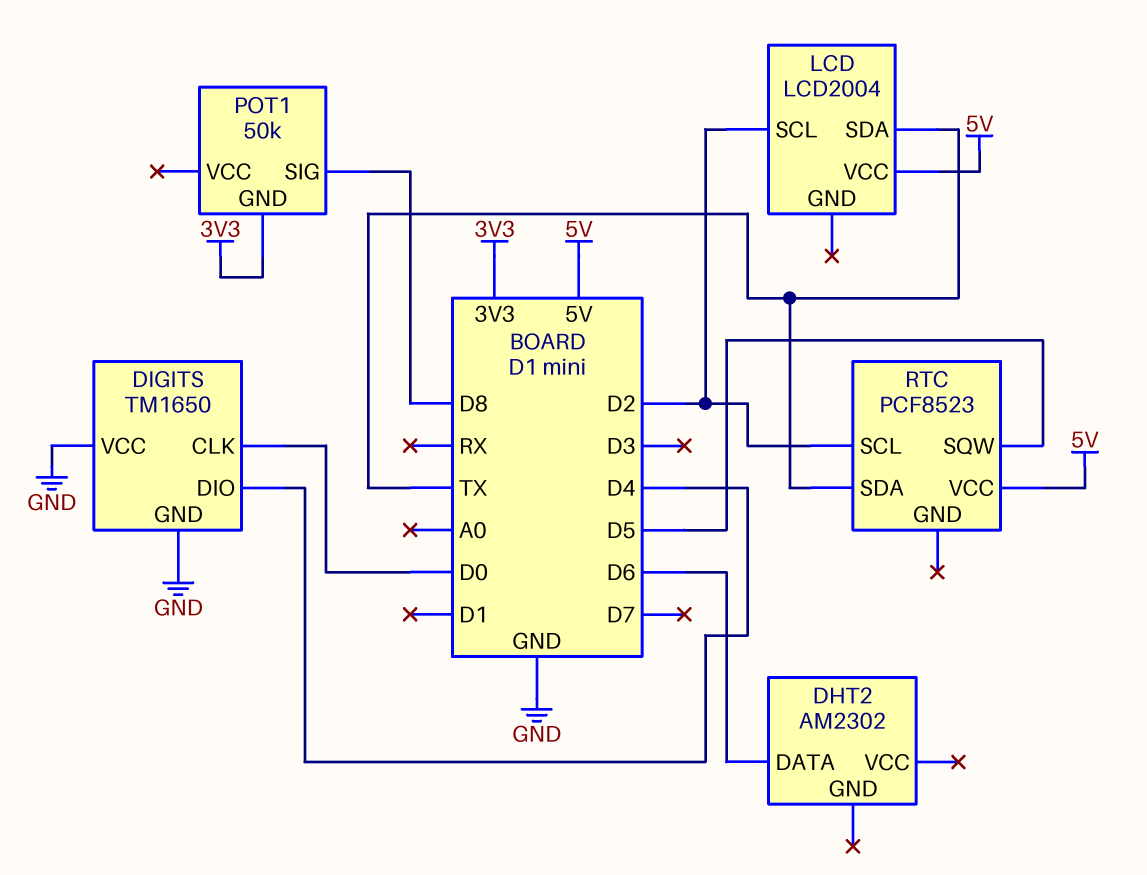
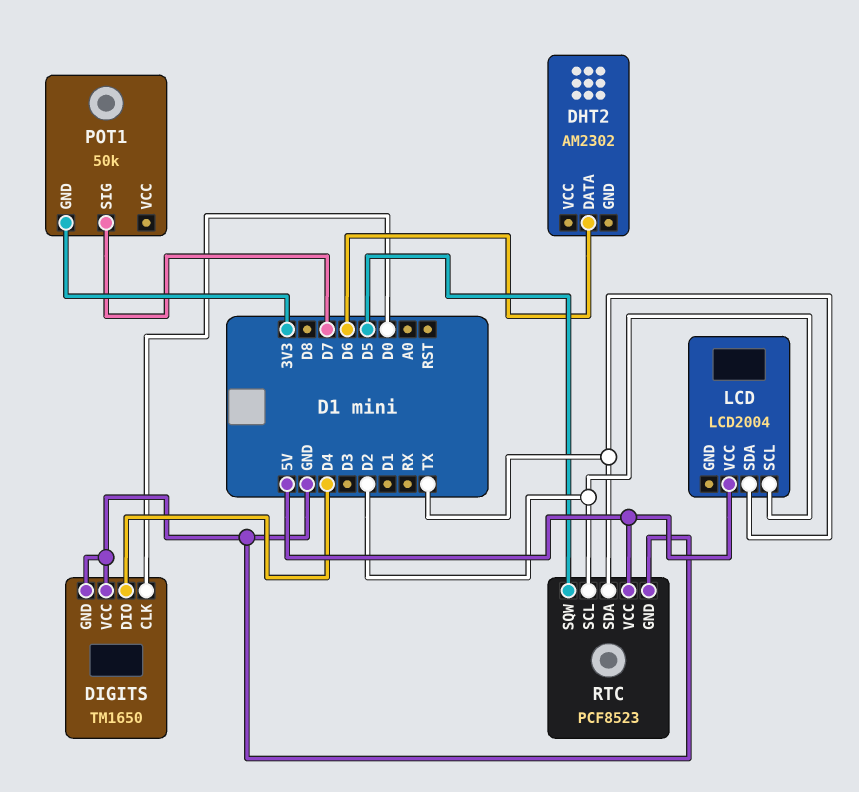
POT1 pin SIG: D8 -> D7
RTC pin GND: none -> GND

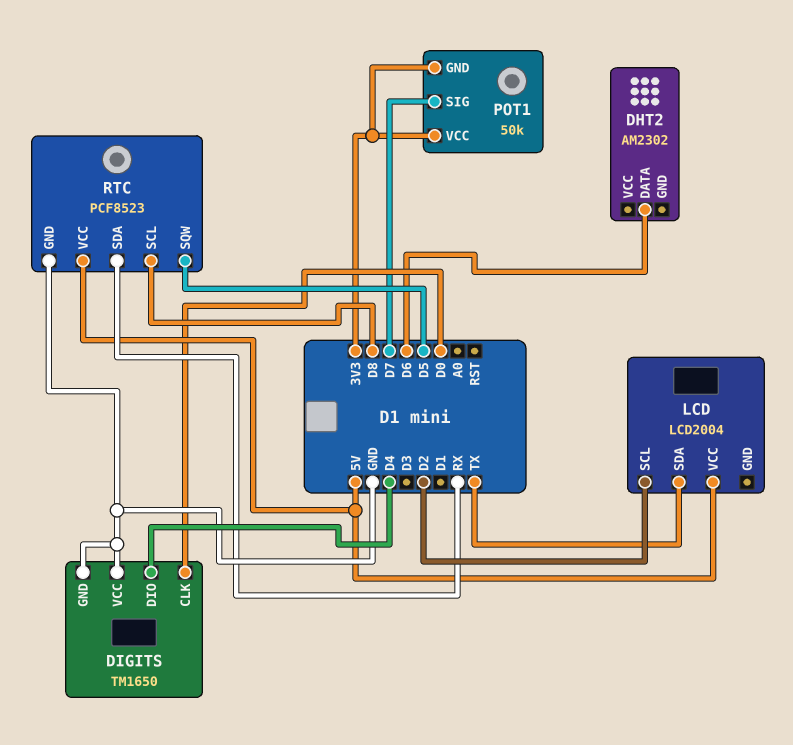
POT1 pin VCC: none -> 3V3
RTC pin SCL: D2 -> D8
RTC pin SDA: TX -> RX

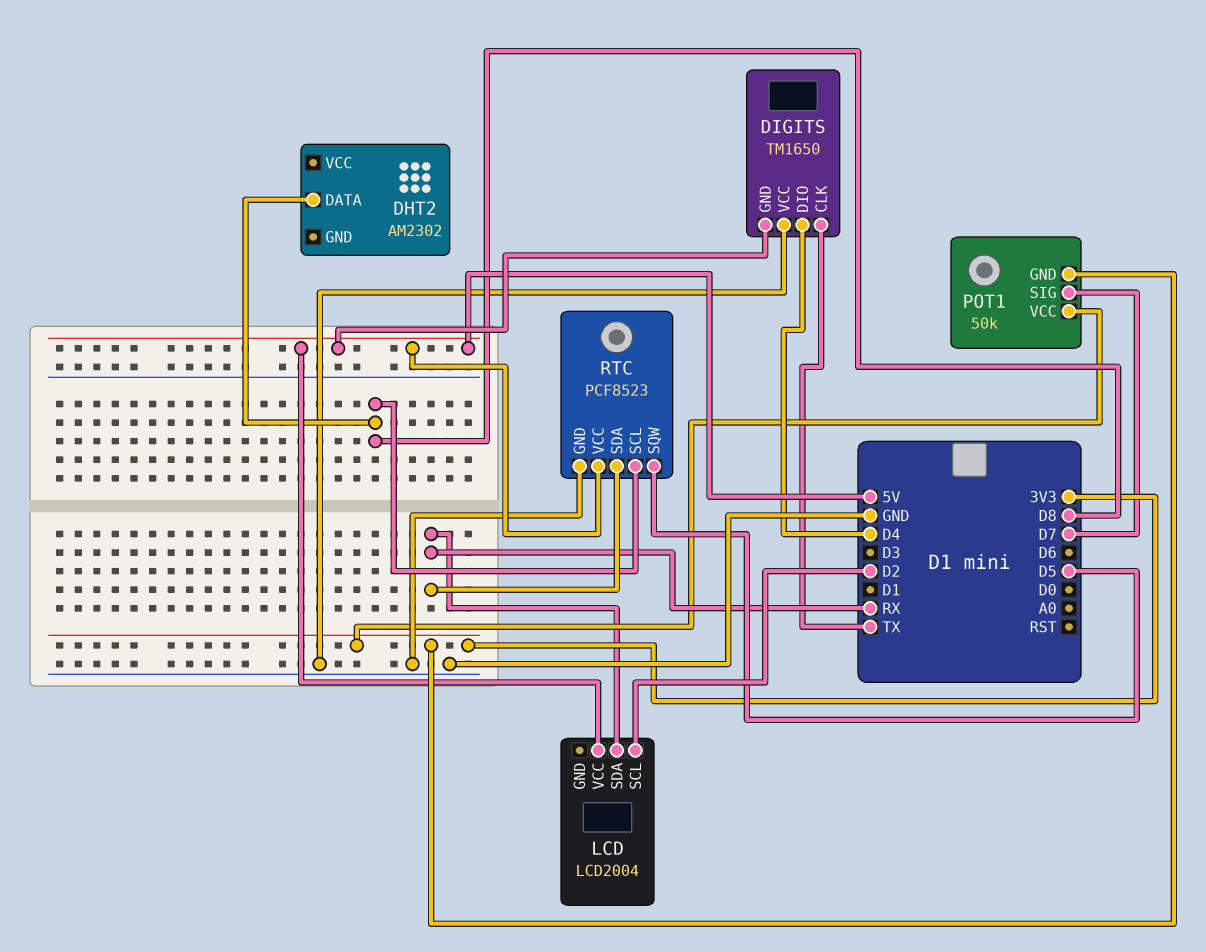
DHT2 pin DATA: D6 -> D8
DIGITS pin CLK: D0 -> TX
DIGITS pin GND: GND -> 5V
LCD pin SDA: TX -> RX

